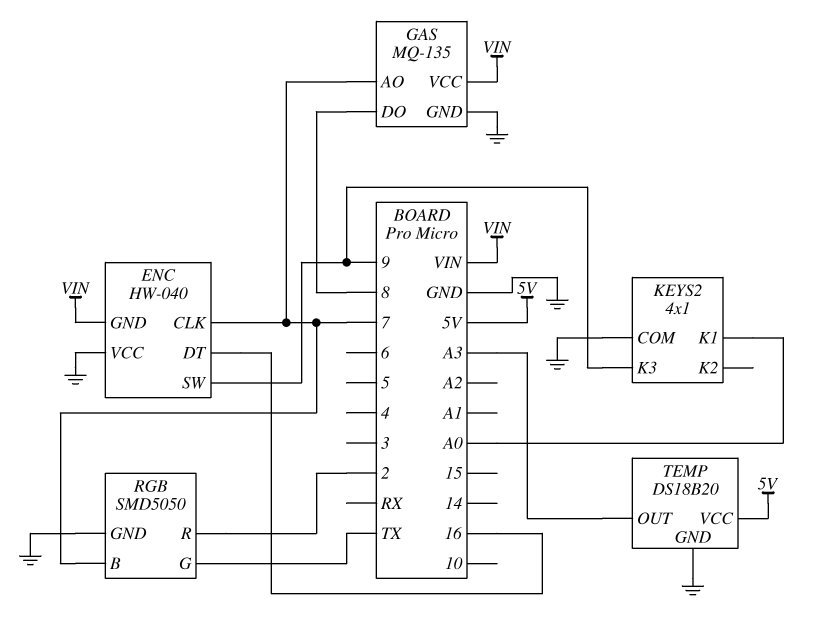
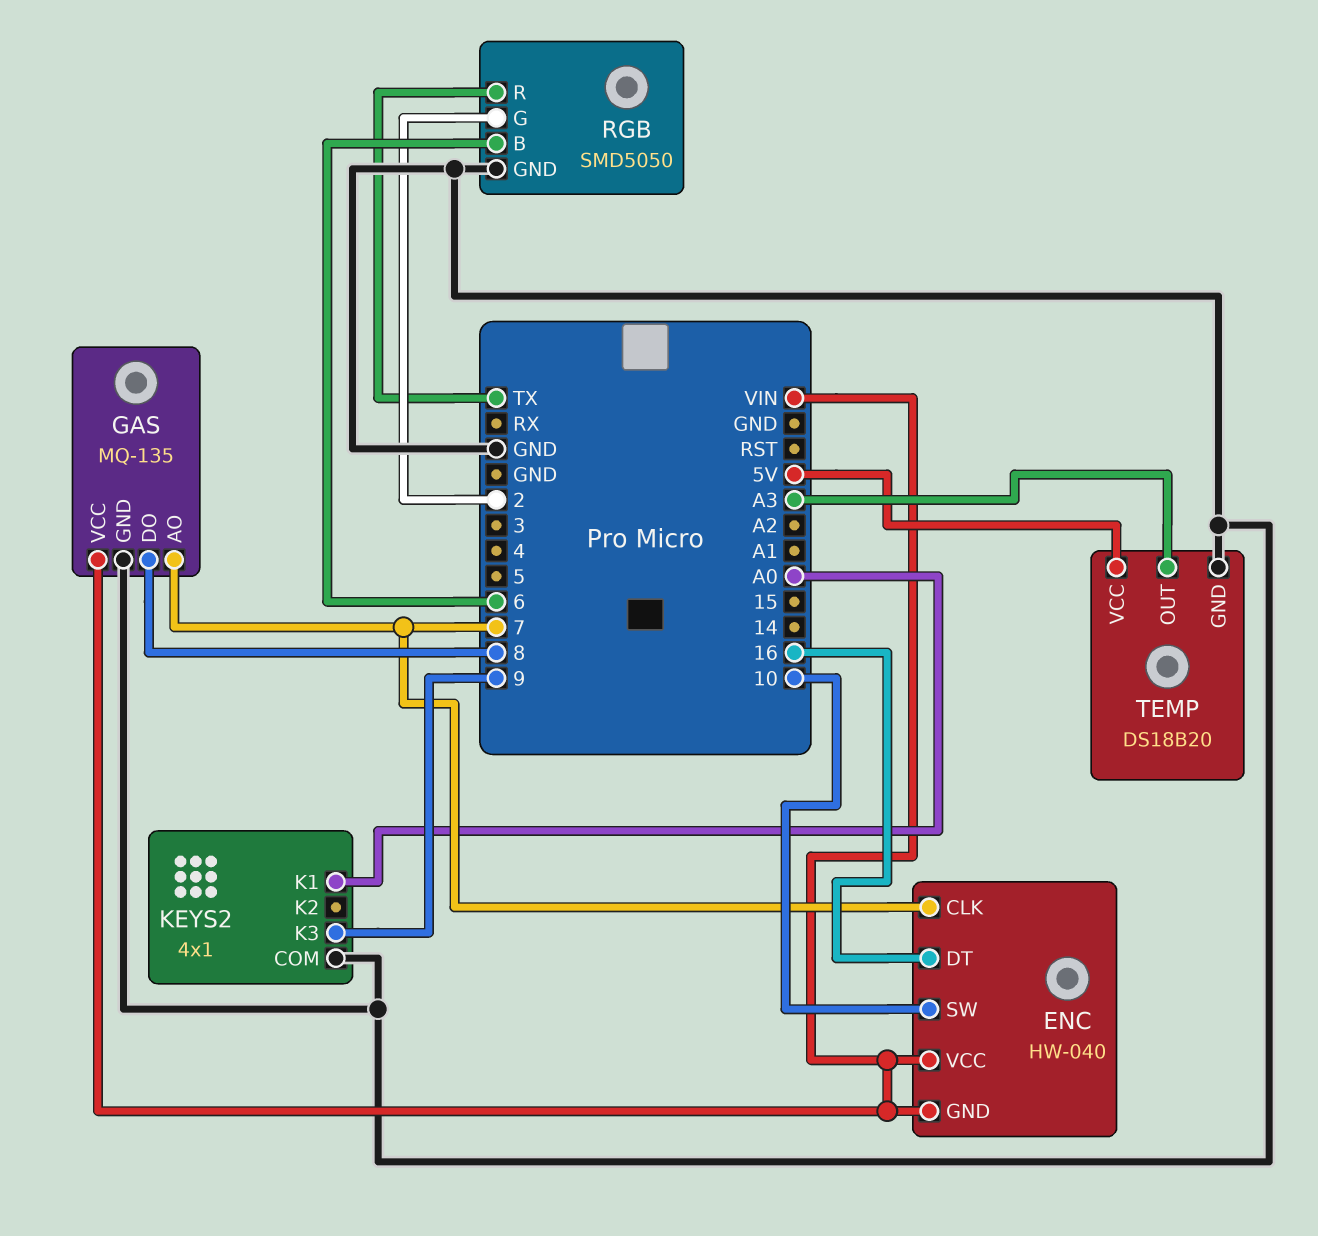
ENC pin SW: 9 -> 10
ENC pin VCC: GND -> VIN
RGB pin B: 7 -> 6
RGB pin G: TX -> 2
RGB pin R: 2 -> TX

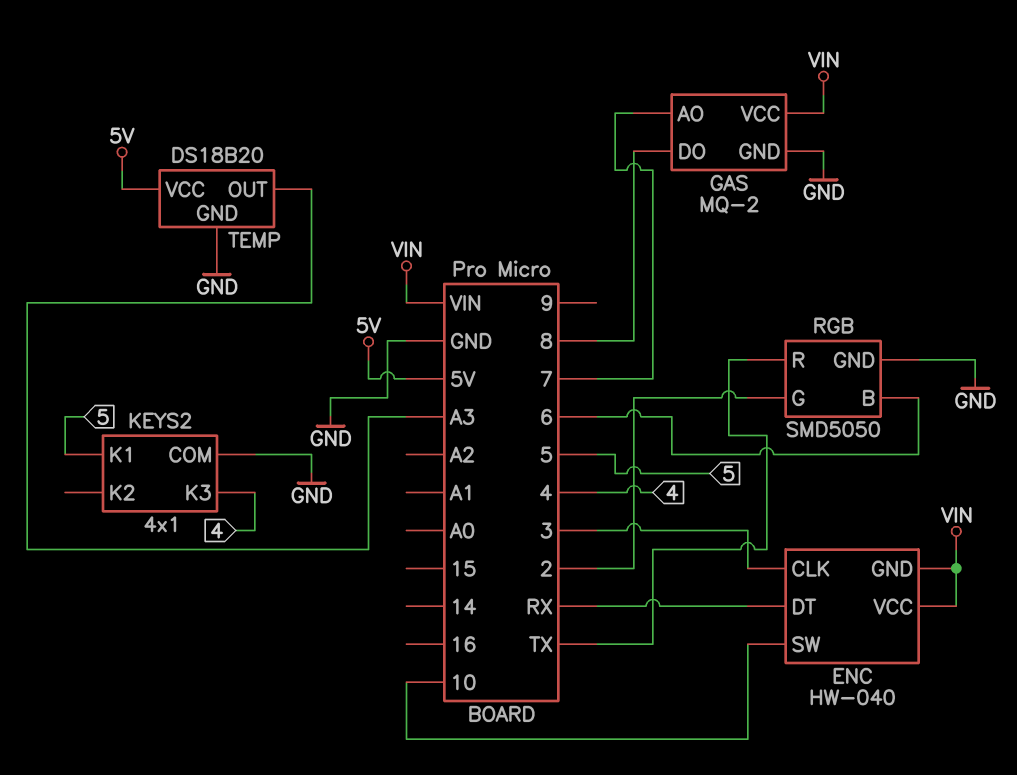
ENC pin CLK: 7 -> 3
ENC pin DT: 16 -> RX
GAS: MQ-135 -> MQ-2
KEYS2 pin K1: A0 -> 5
KEYS2 pin K3: 9 -> 4

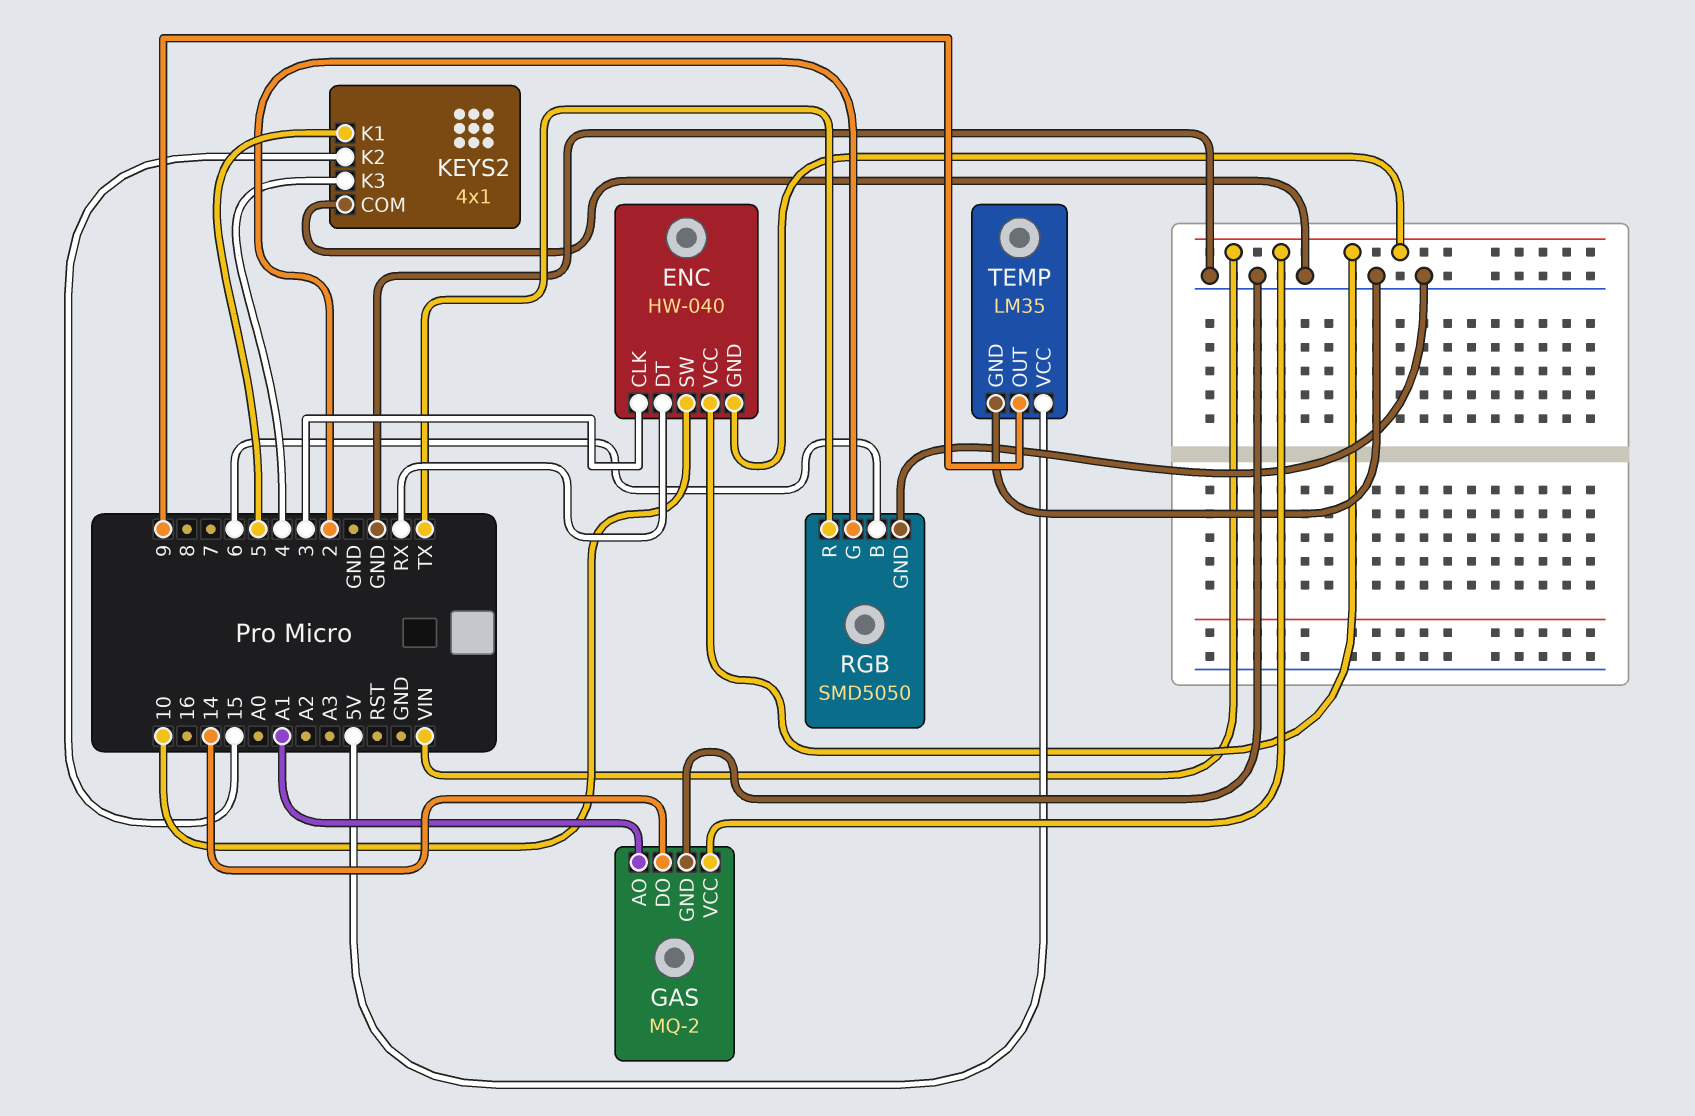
GAS pin AO: 7 -> A1
GAS pin DO: 8 -> 14
KEYS2 pin K2: none -> 15
TEMP: DS18B20 -> LM35
TEMP pin OUT: A3 -> 9

